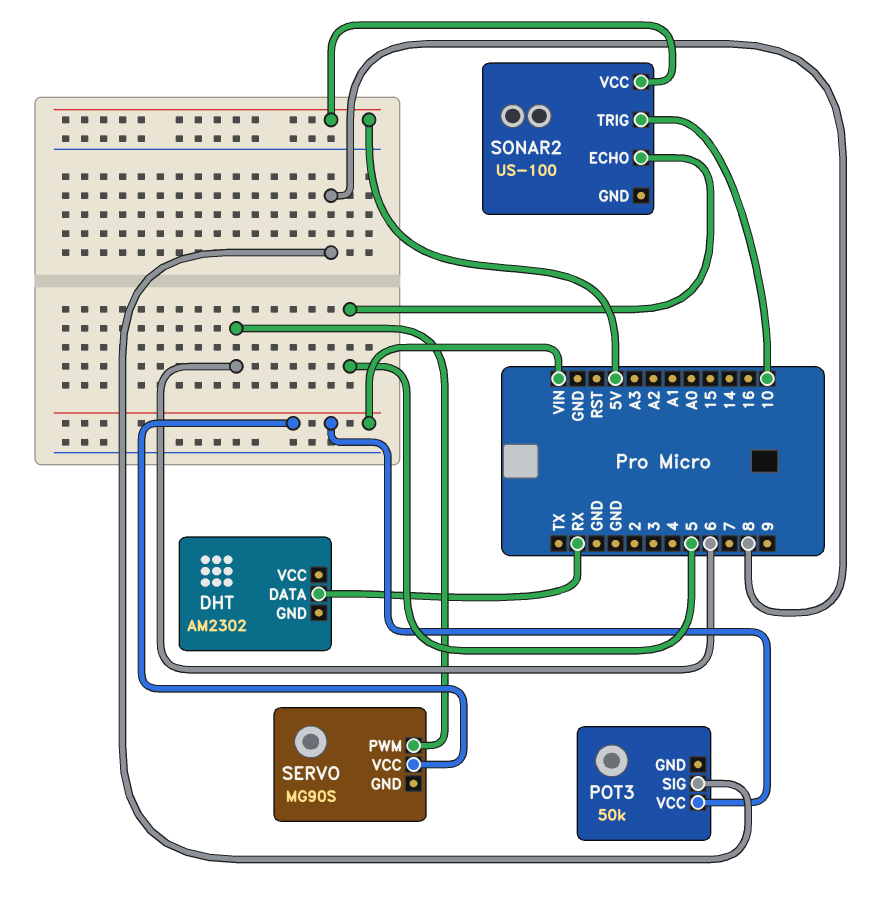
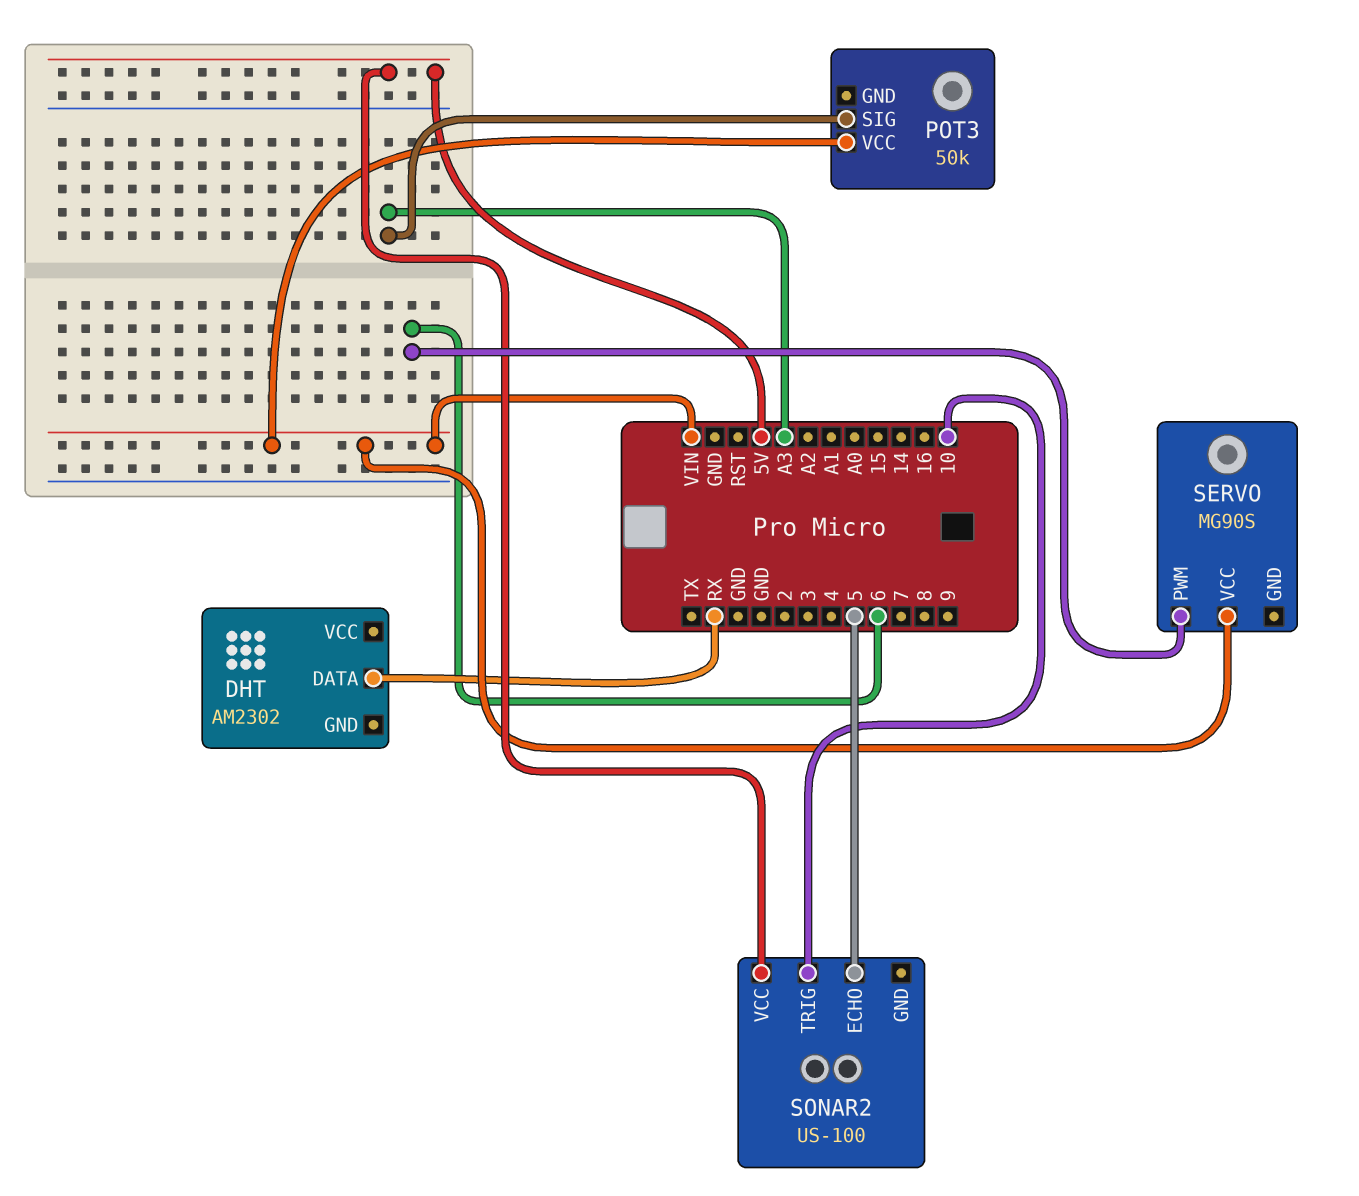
POT3 pin SIG: 8 -> A3

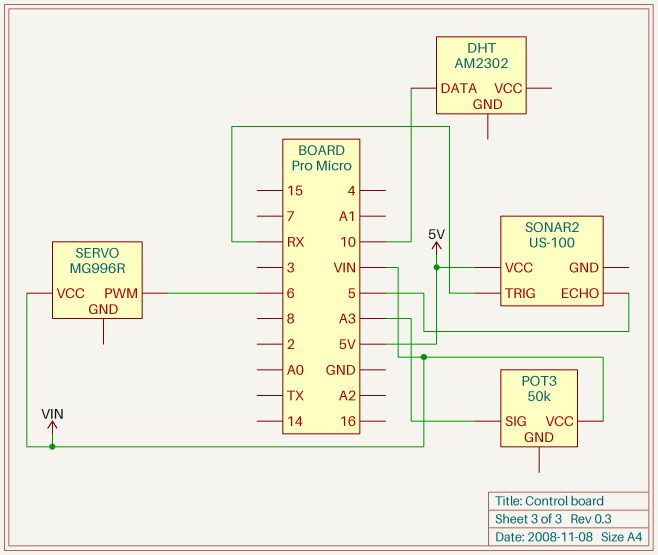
DHT pin DATA: RX -> 10
SERVO: MG90S -> MG996R
SONAR2 pin TRIG: 10 -> RX

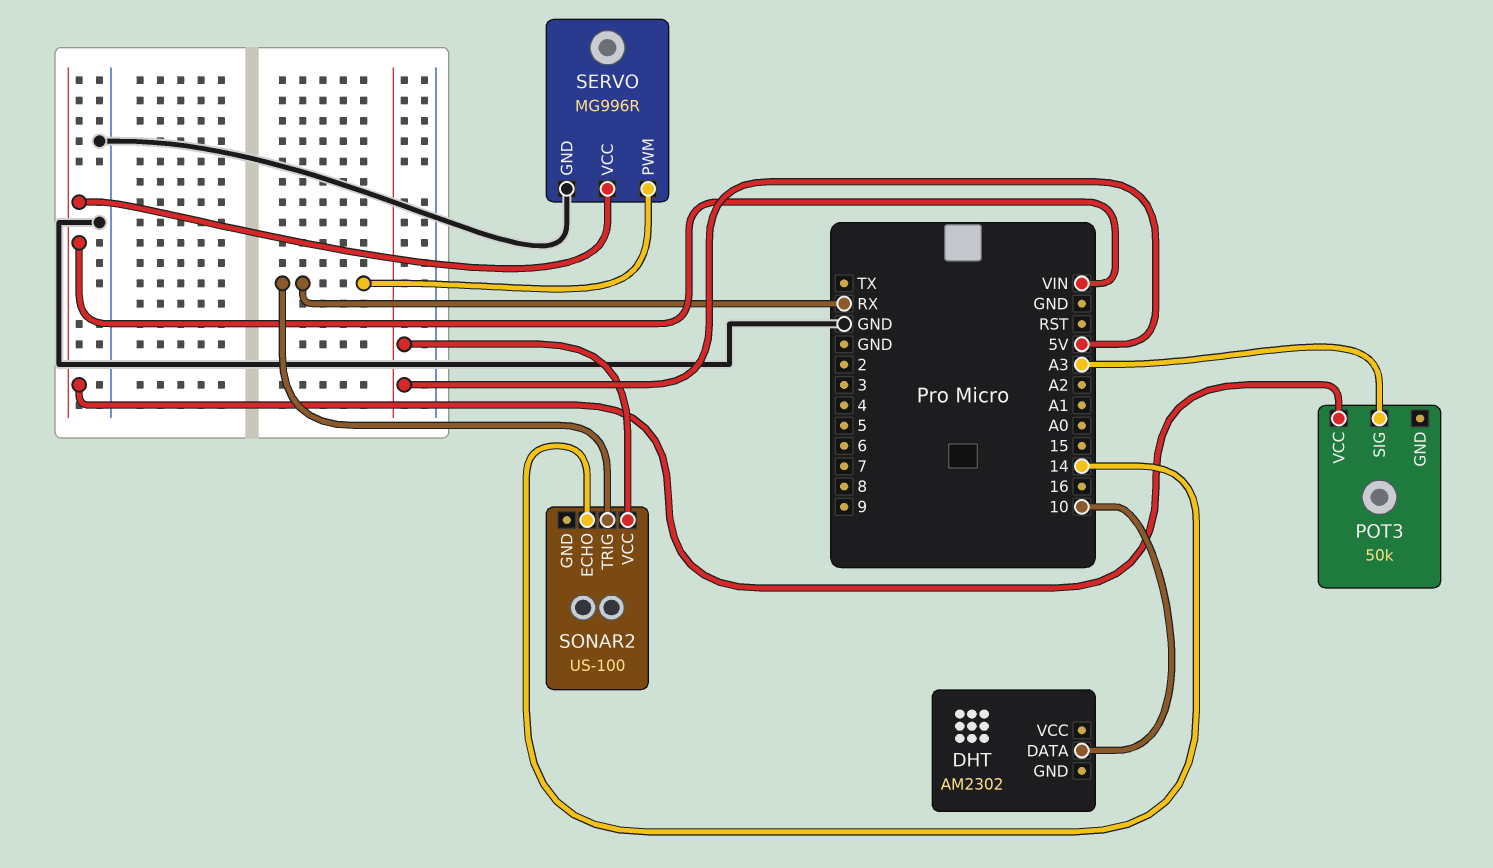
SERVO pin GND: none -> GND
SERVO pin PWM: 6 -> RX
SONAR2 pin ECHO: 5 -> 14

